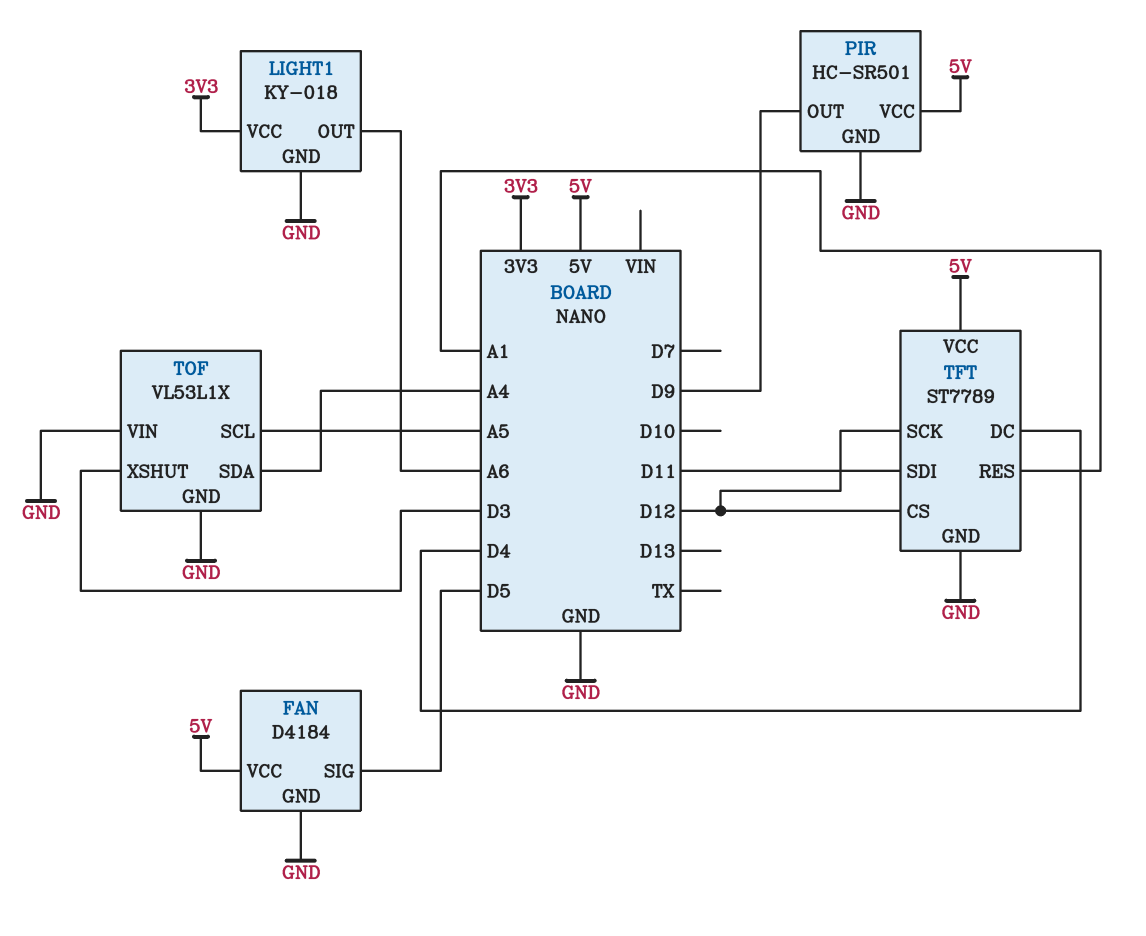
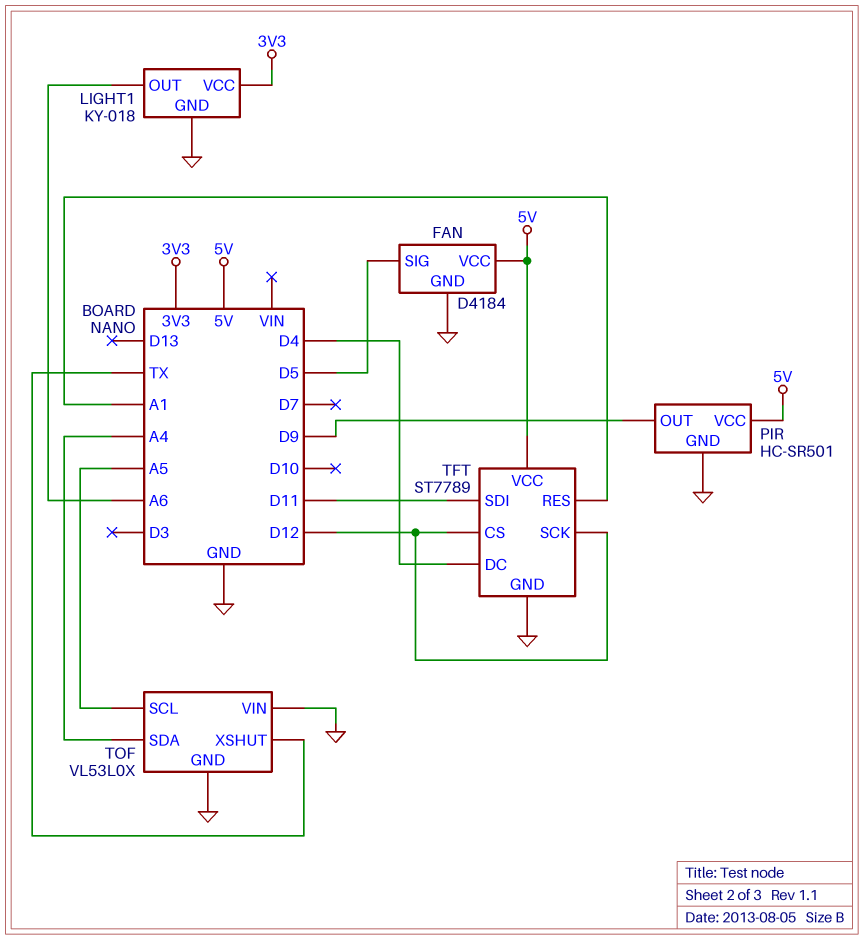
TOF: VL53L1X -> VL53L0X
TOF pin XSHUT: D3 -> TX

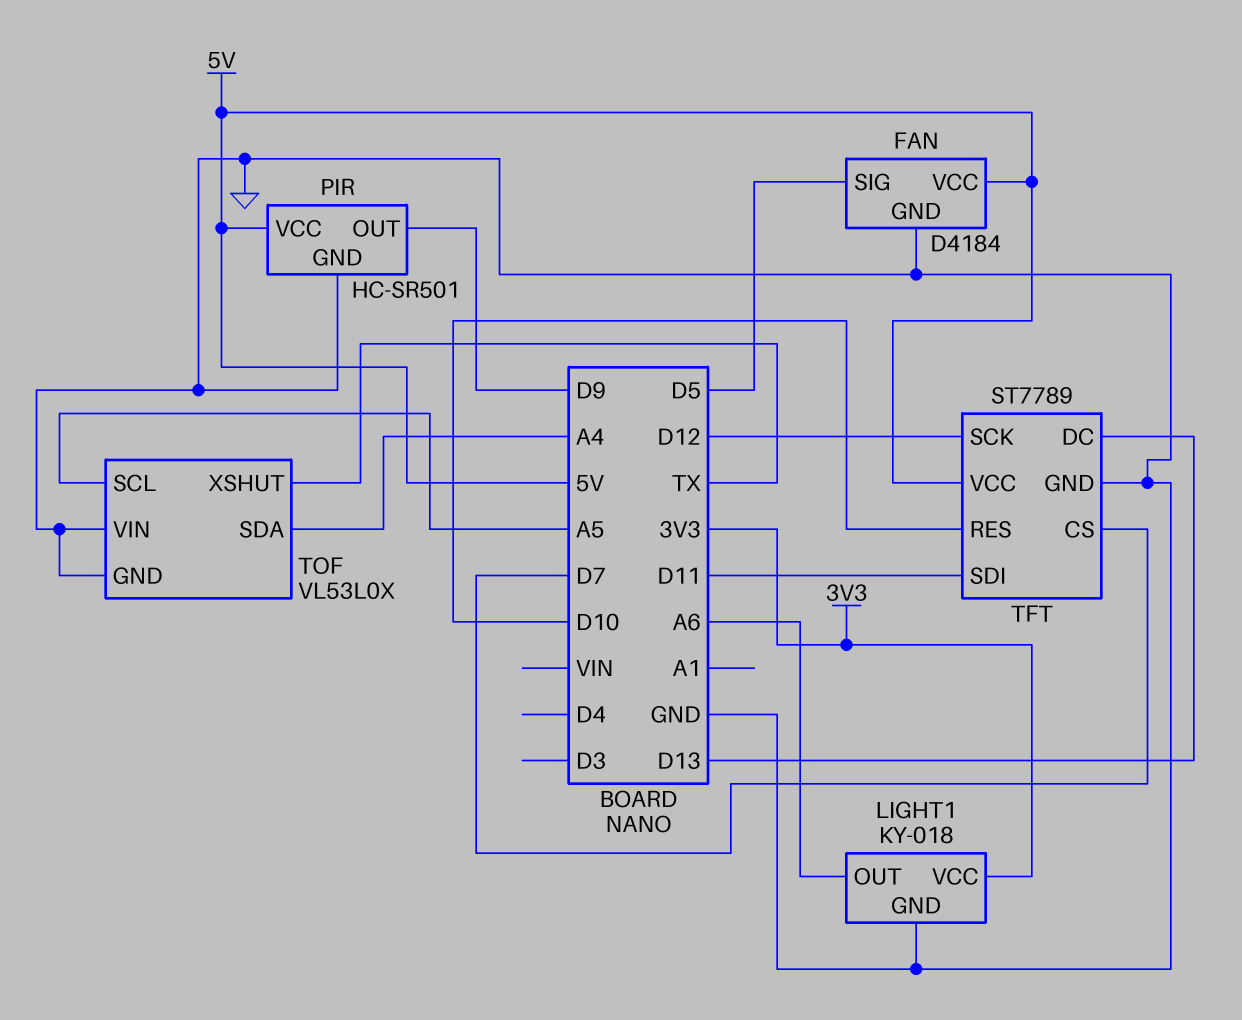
TFT pin CS: D12 -> D7
TFT pin DC: D4 -> D13
TFT pin RES: A1 -> D10

